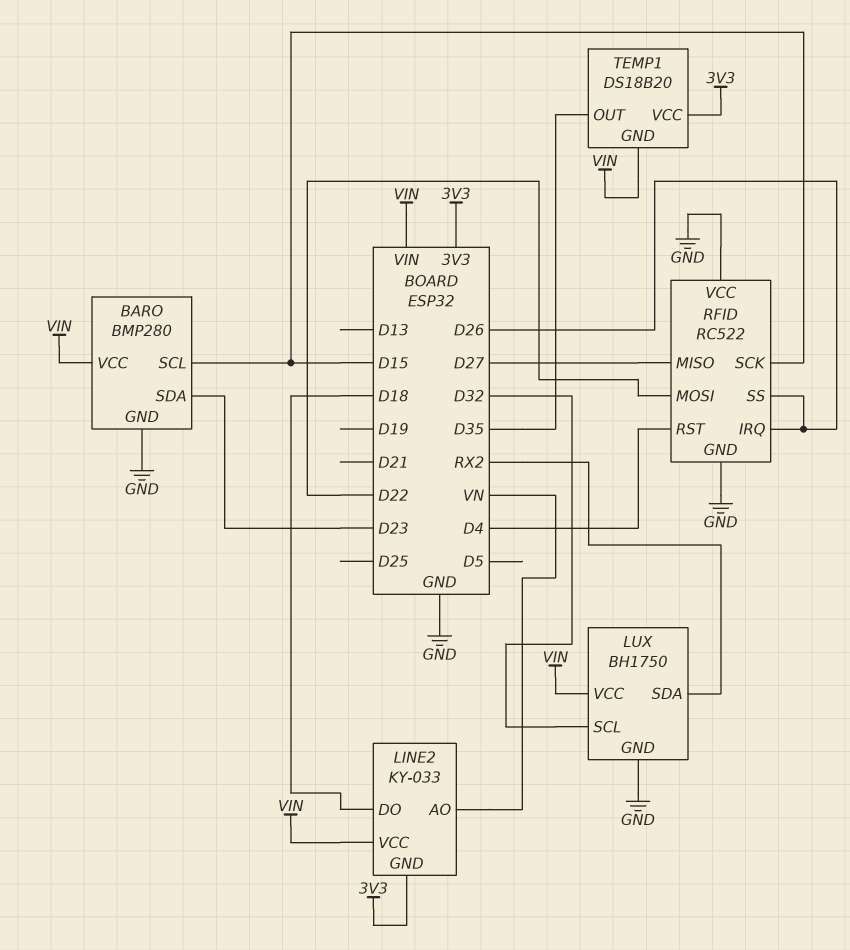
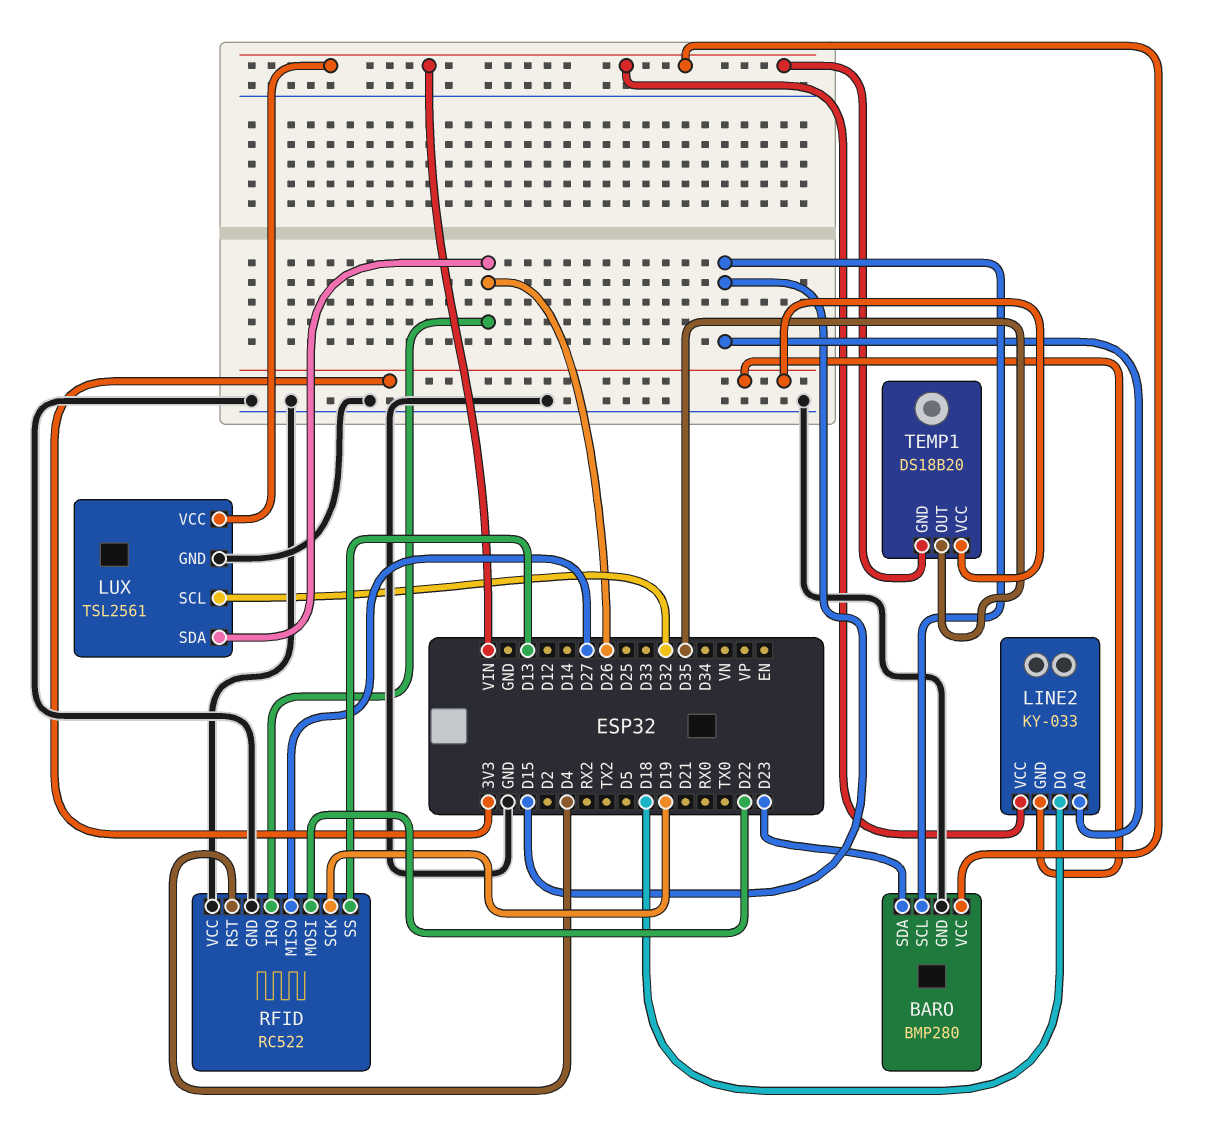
LINE2 pin AO: VN -> D15
LUX: BH1750 -> TSL2561
LUX pin SDA: RX2 -> D26
RFID pin SCK: D15 -> D19
RFID pin SS: D26 -> D13

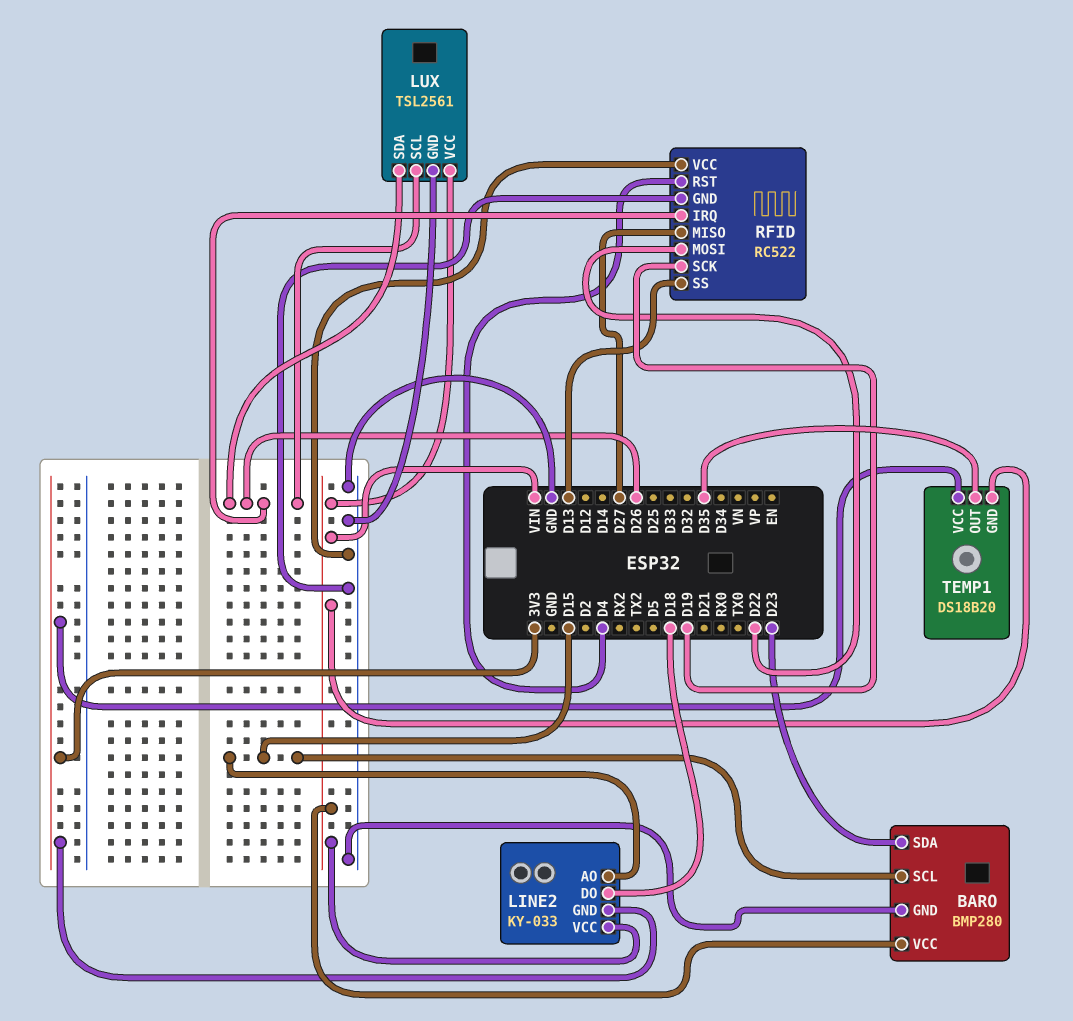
LUX pin SCL: D32 -> D26

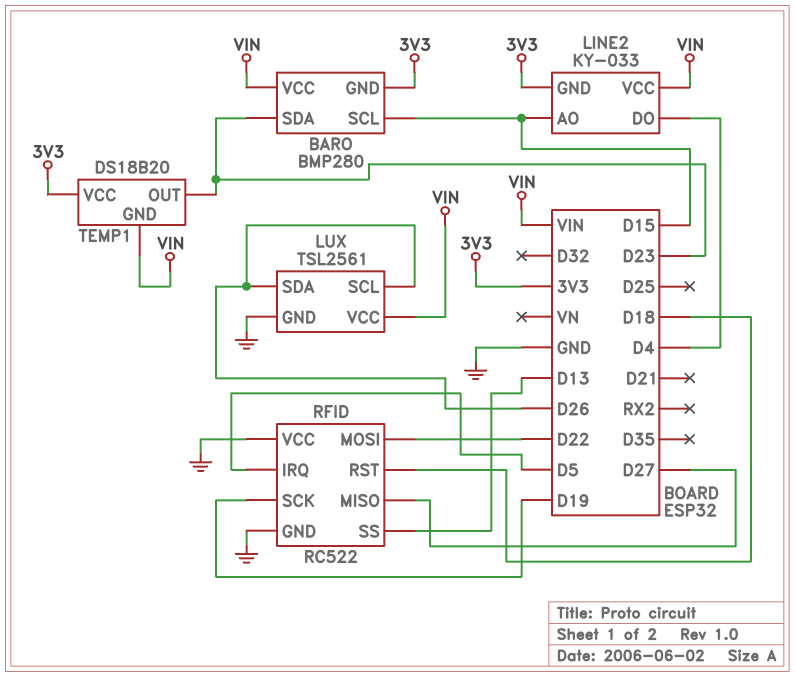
BARO pin GND: GND -> 3V3
LINE2 pin DO: D18 -> D4
RFID pin IRQ: D26 -> D5
RFID pin RST: D4 -> D18
TEMP1 pin OUT: D35 -> D23

